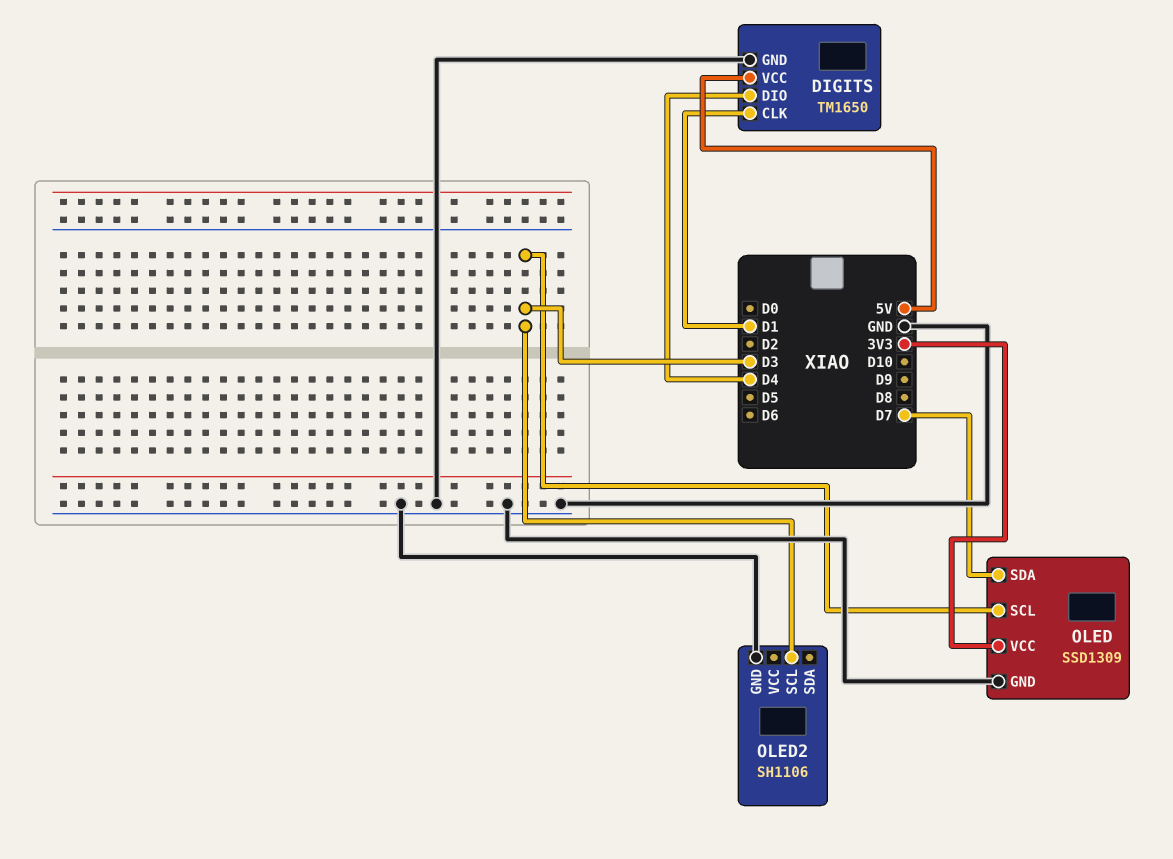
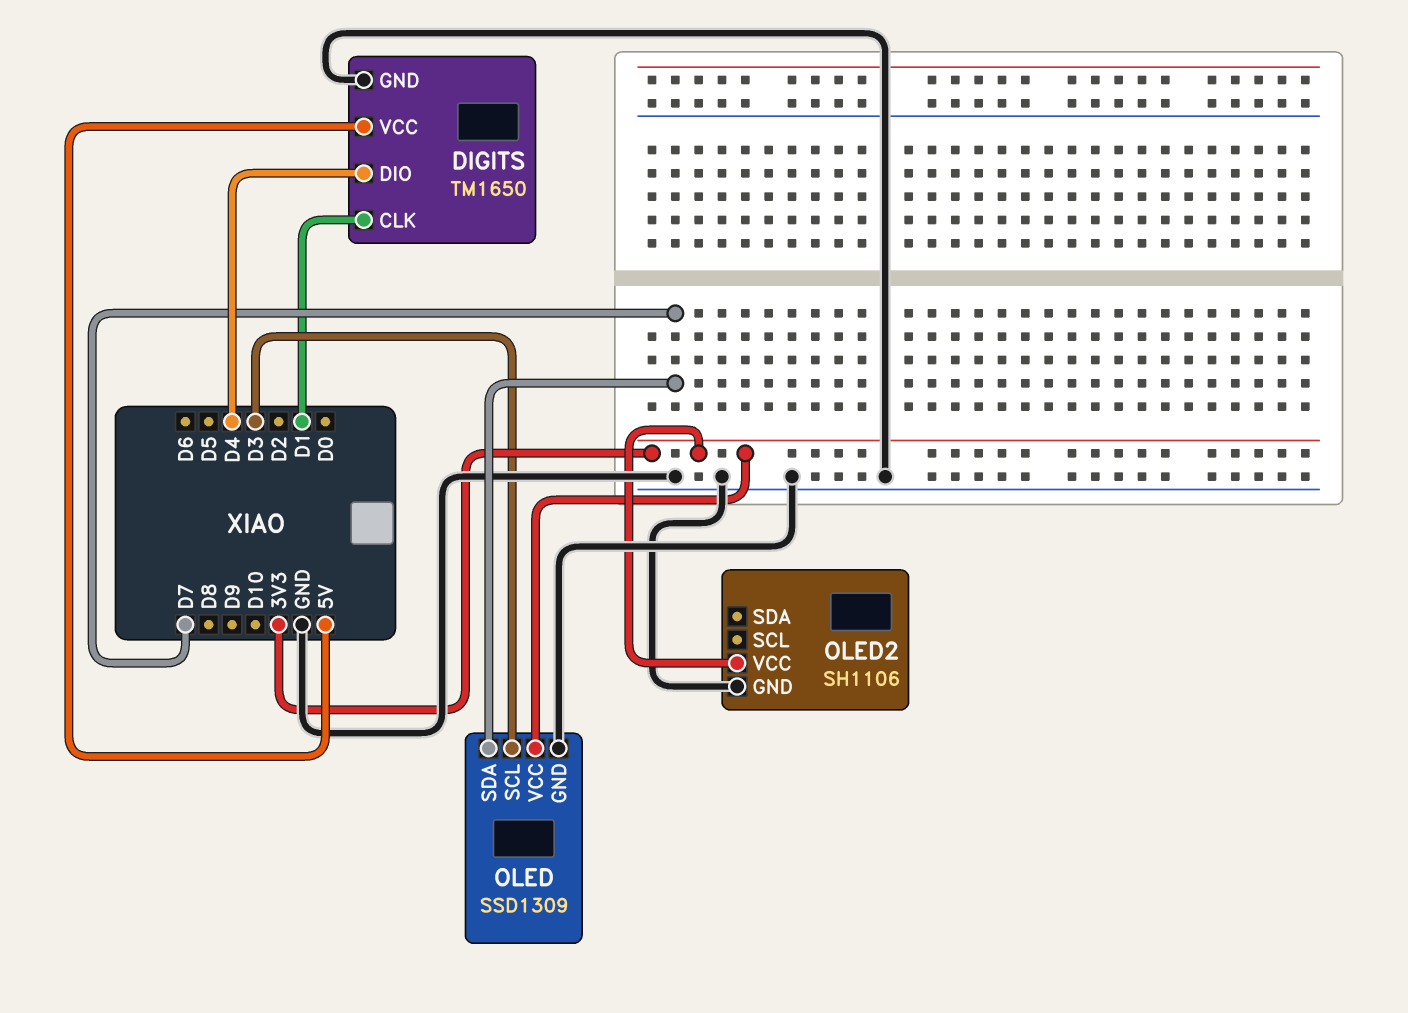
OLED2 pin SCL: D3 -> none
OLED2 pin VCC: none -> 3V3

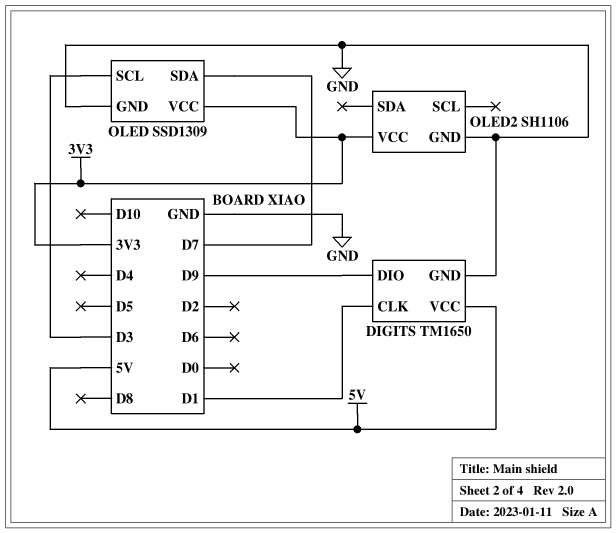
DIGITS pin DIO: D4 -> D9

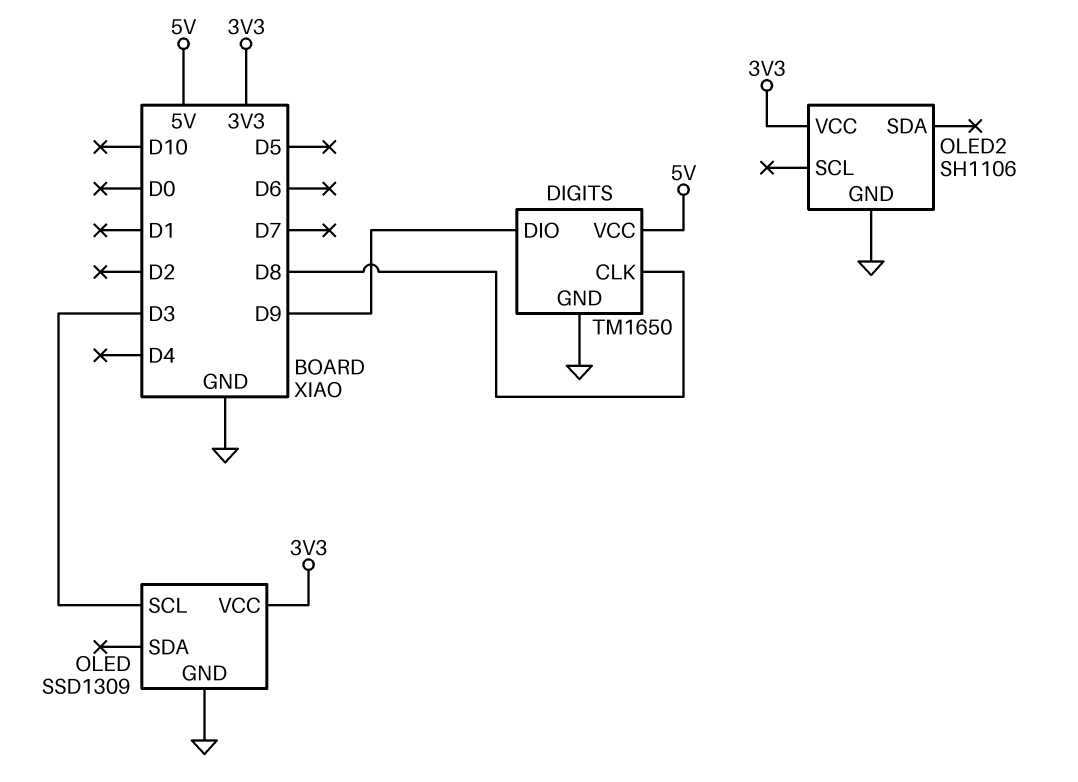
DIGITS pin CLK: D1 -> D8
OLED pin SDA: D7 -> none

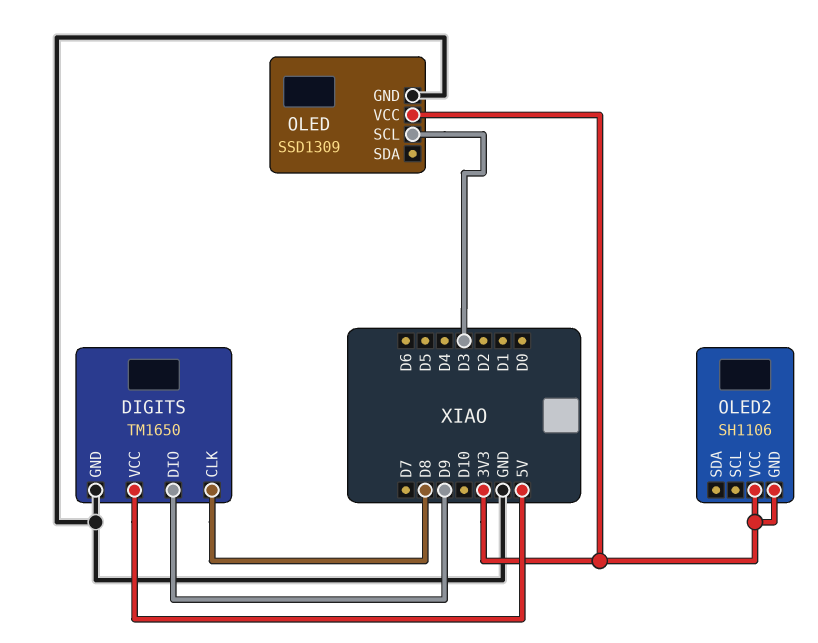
OLED2 pin GND: GND -> 3V3

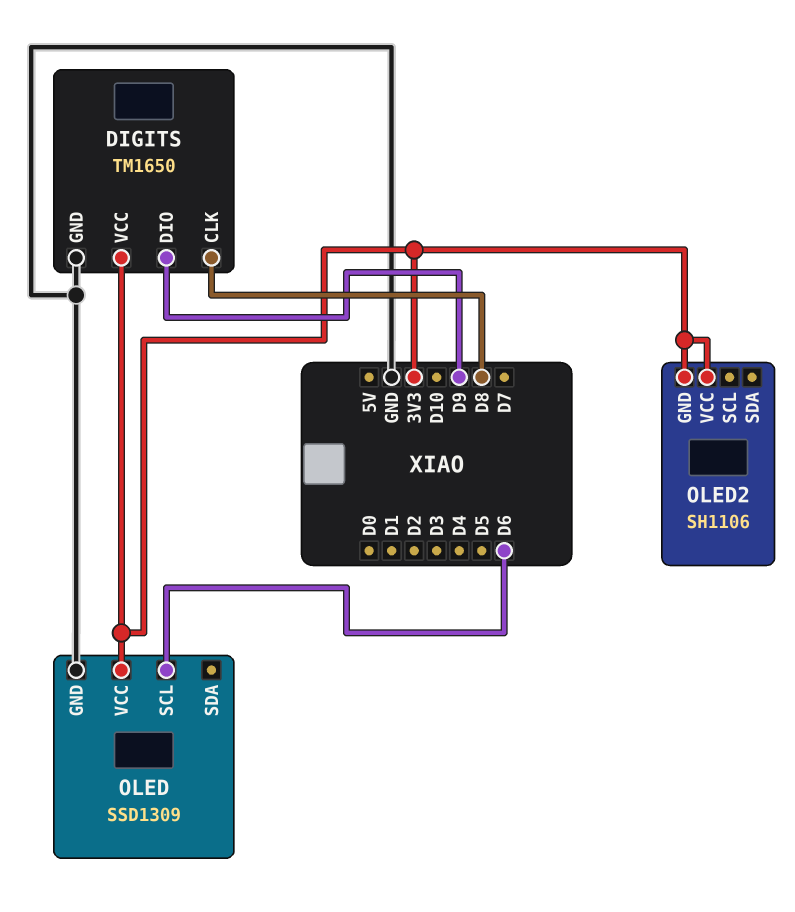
DIGITS pin VCC: 5V -> 3V3
OLED pin SCL: D3 -> D6

